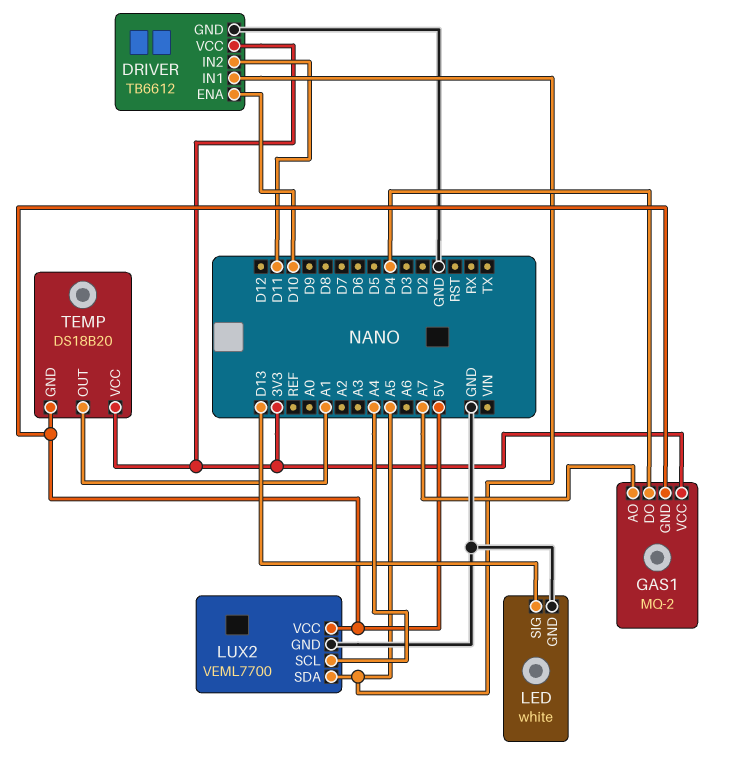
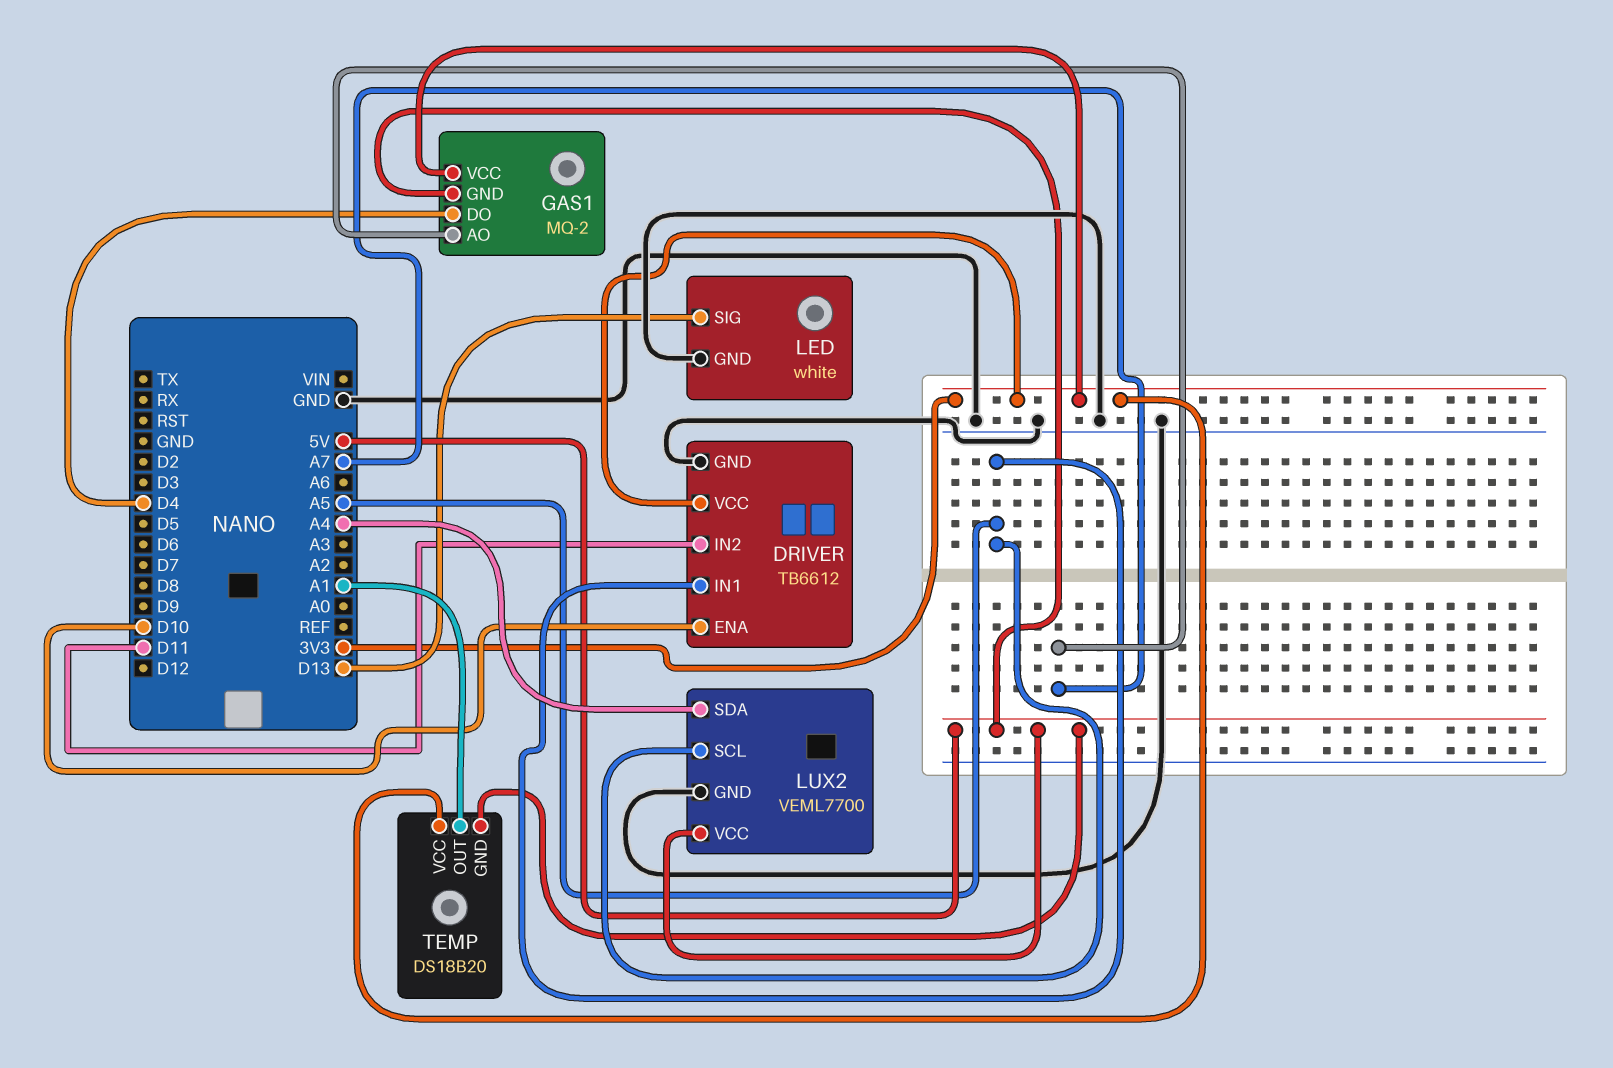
LUX2 pin SCL: A4 -> A5
LUX2 pin SDA: A5 -> A4

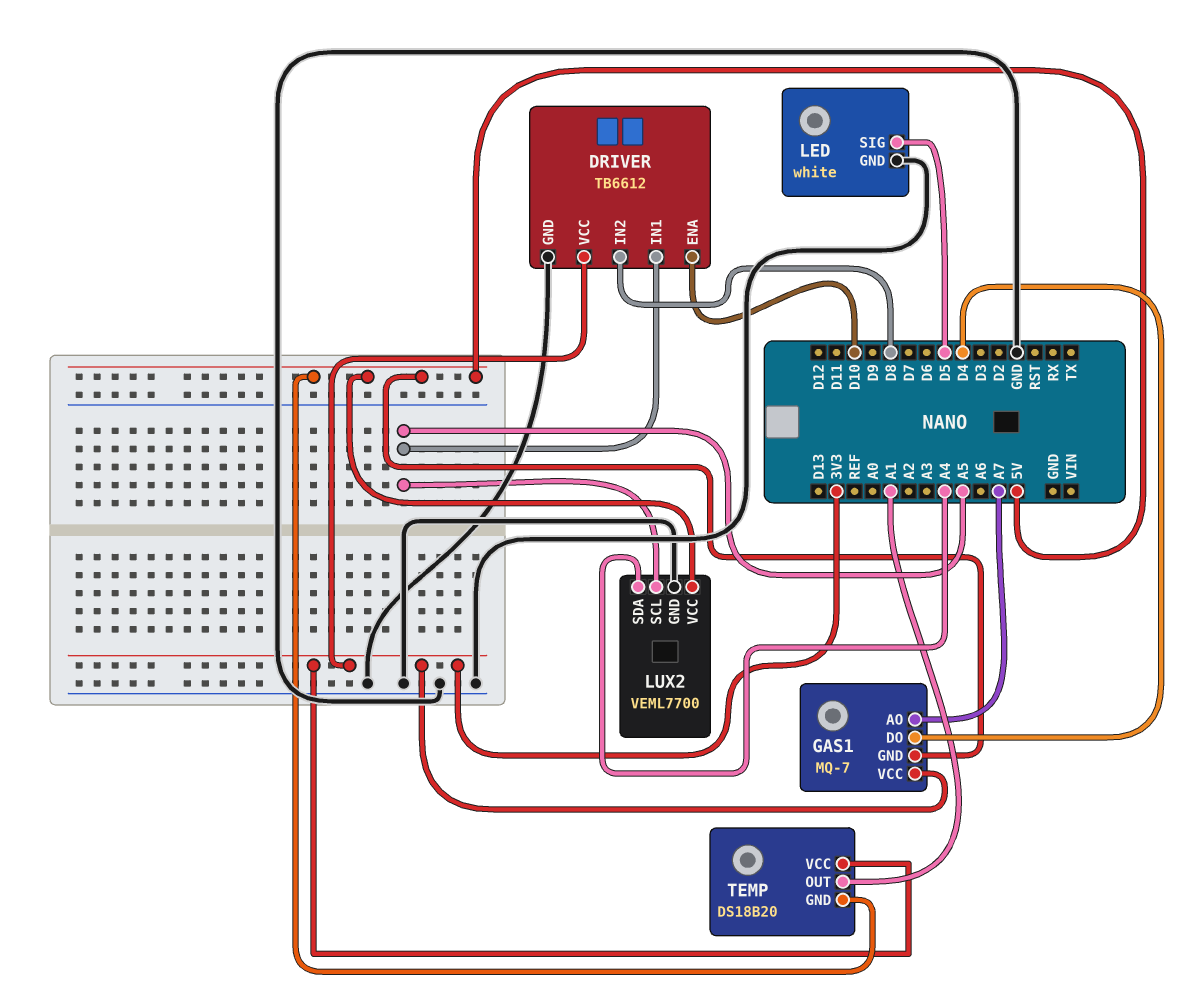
DRIVER pin IN2: D11 -> D8
GAS1: MQ-2 -> MQ-7
LED pin SIG: D13 -> D5

